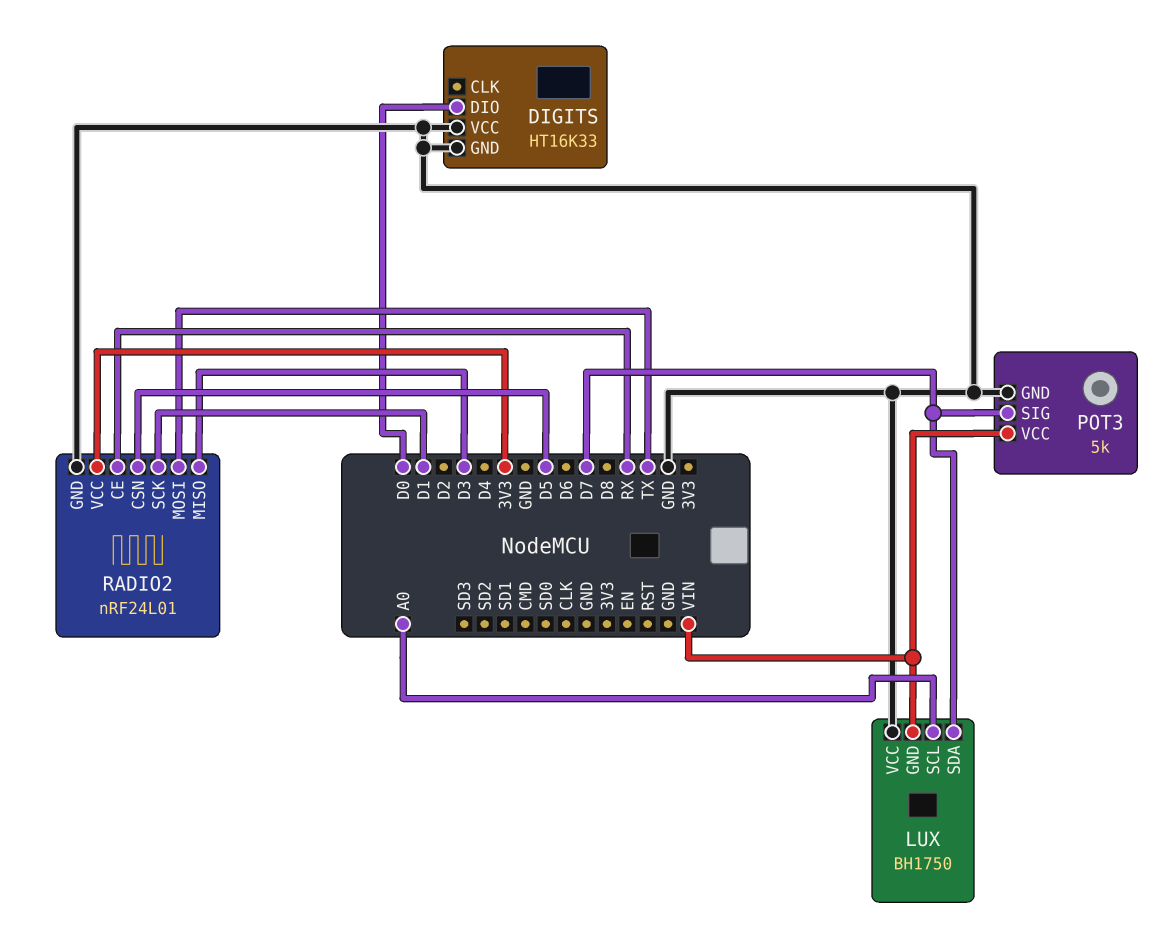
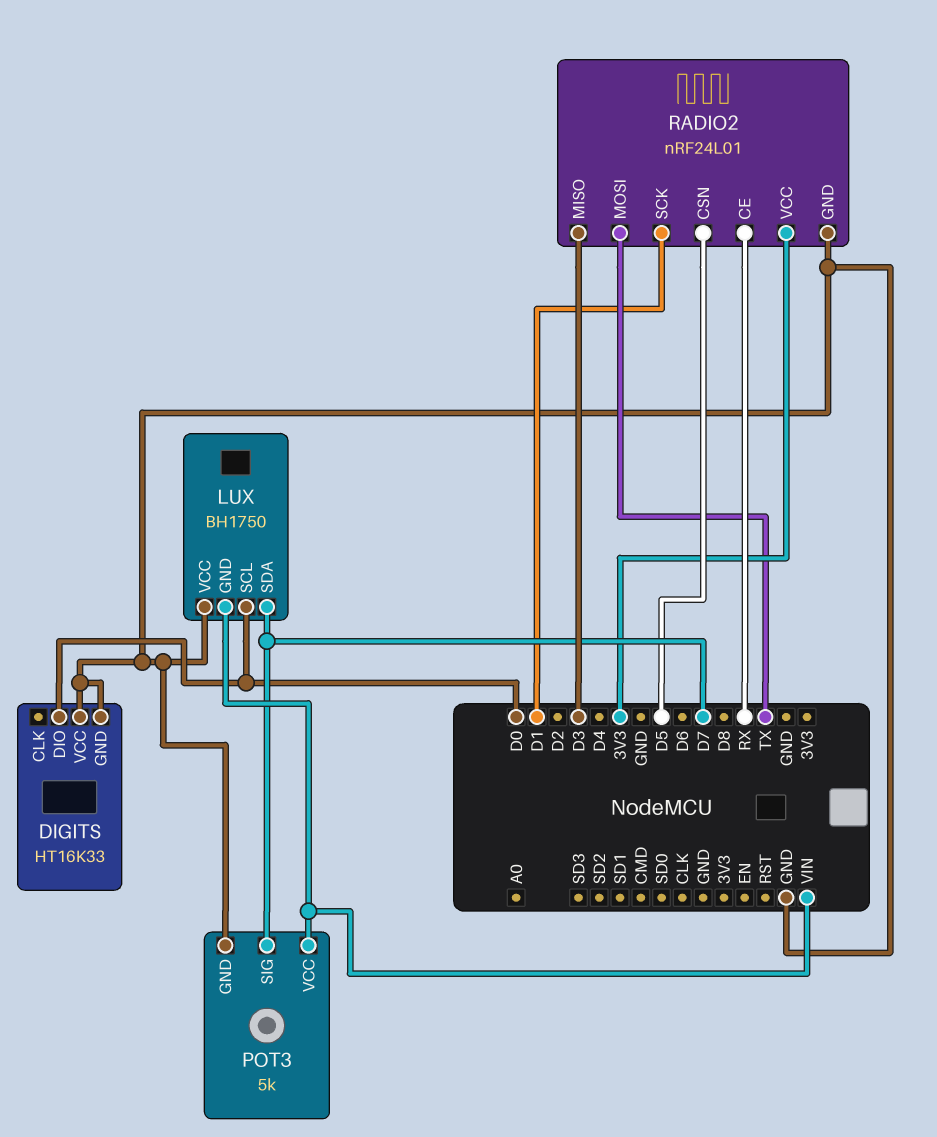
LUX pin SCL: A0 -> D0

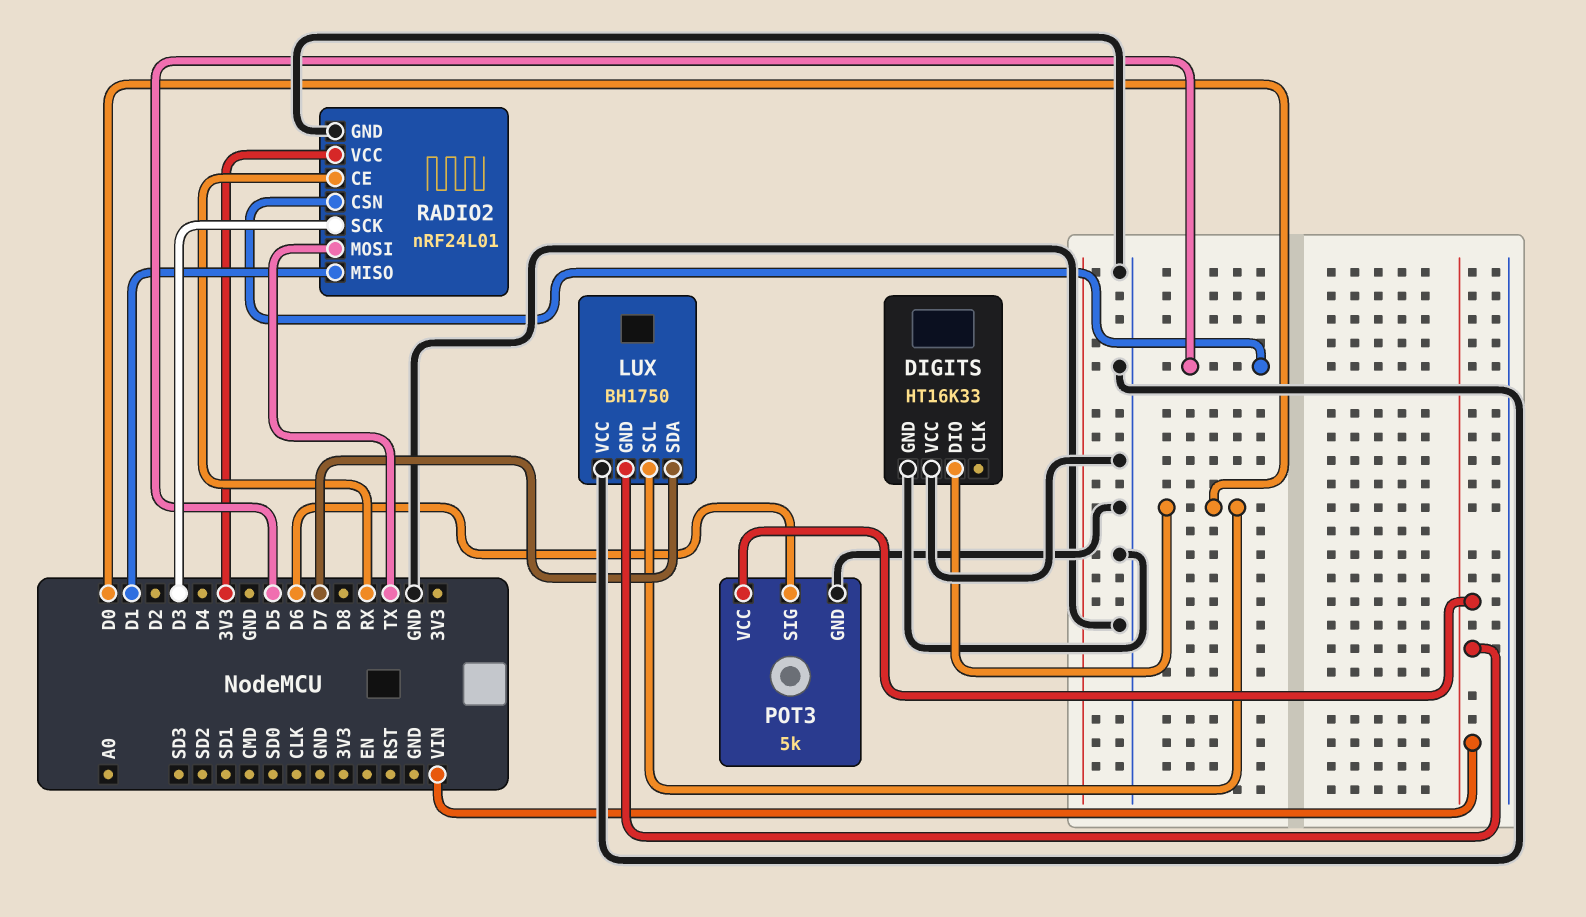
POT3 pin SIG: D7 -> D6
RADIO2 pin MISO: D3 -> D1
RADIO2 pin SCK: D1 -> D3

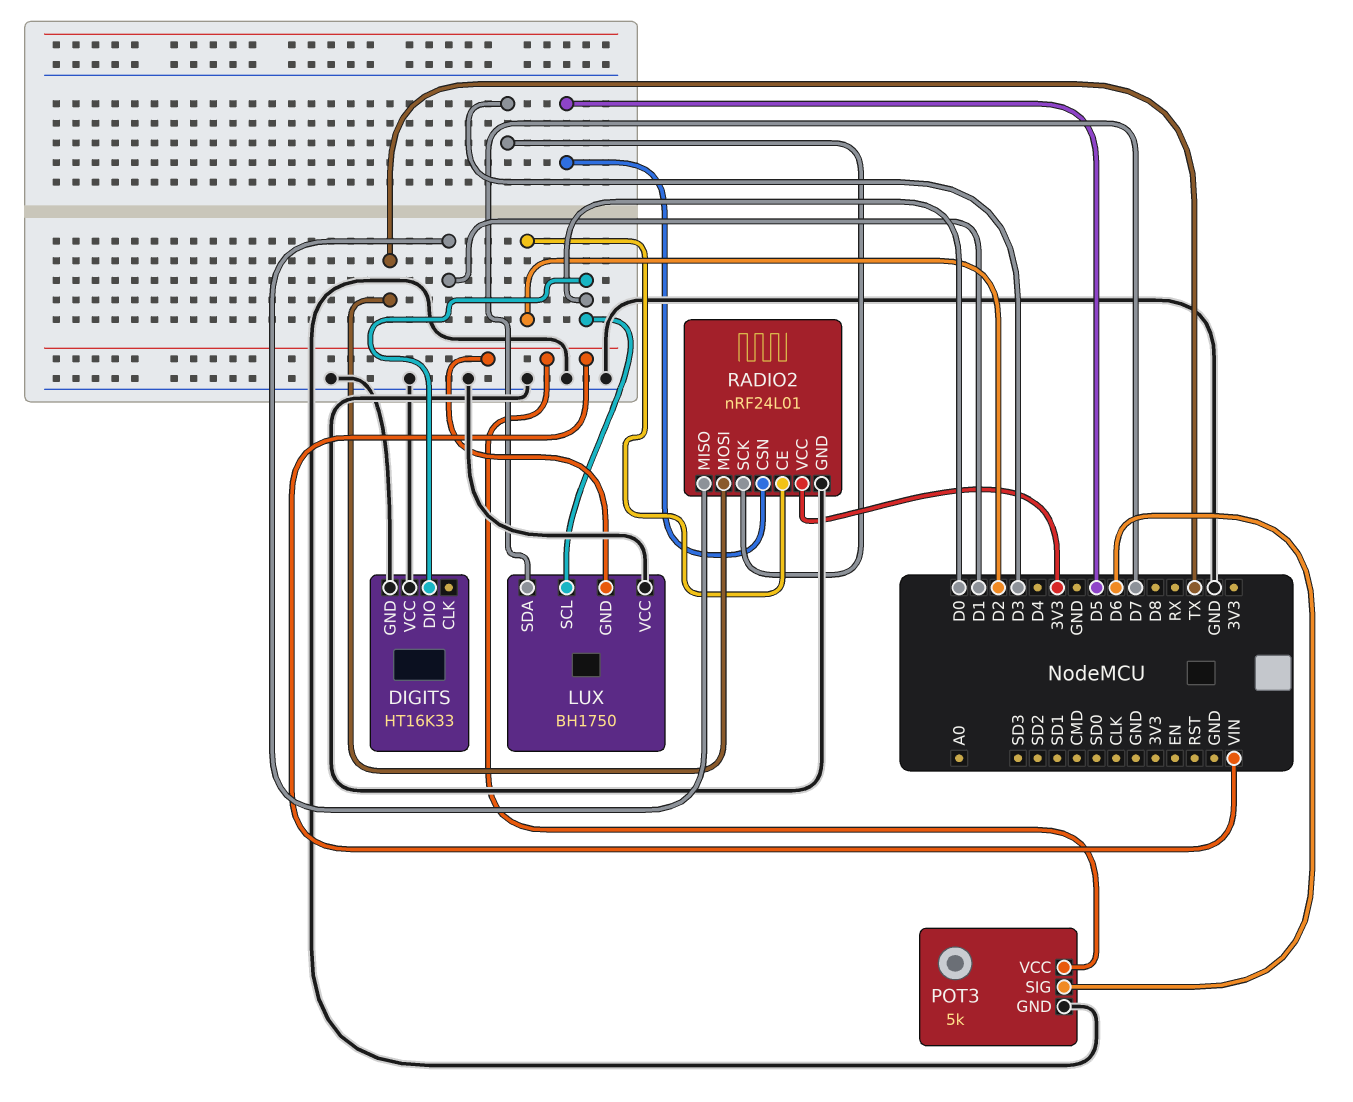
RADIO2 pin CE: RX -> D2

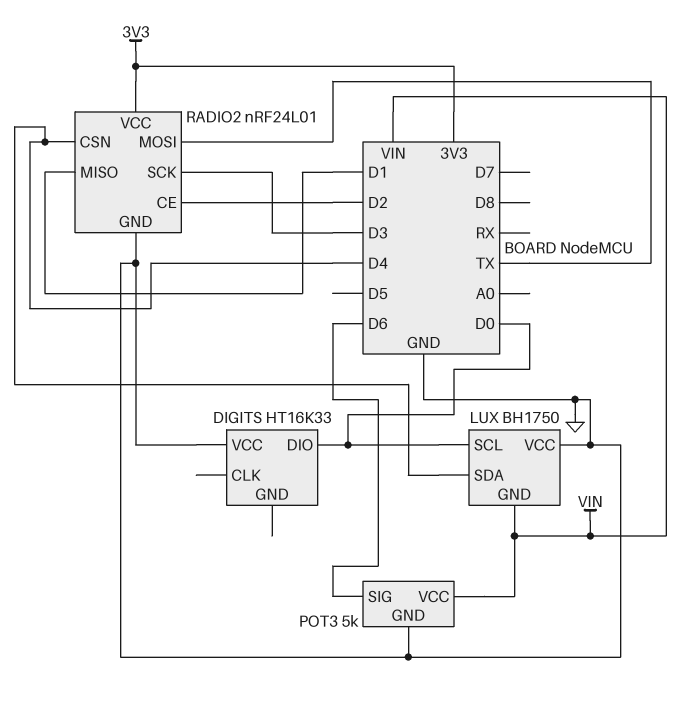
DIGITS pin GND: GND -> none
LUX pin SDA: D7 -> D4
RADIO2 pin CSN: D5 -> D4

